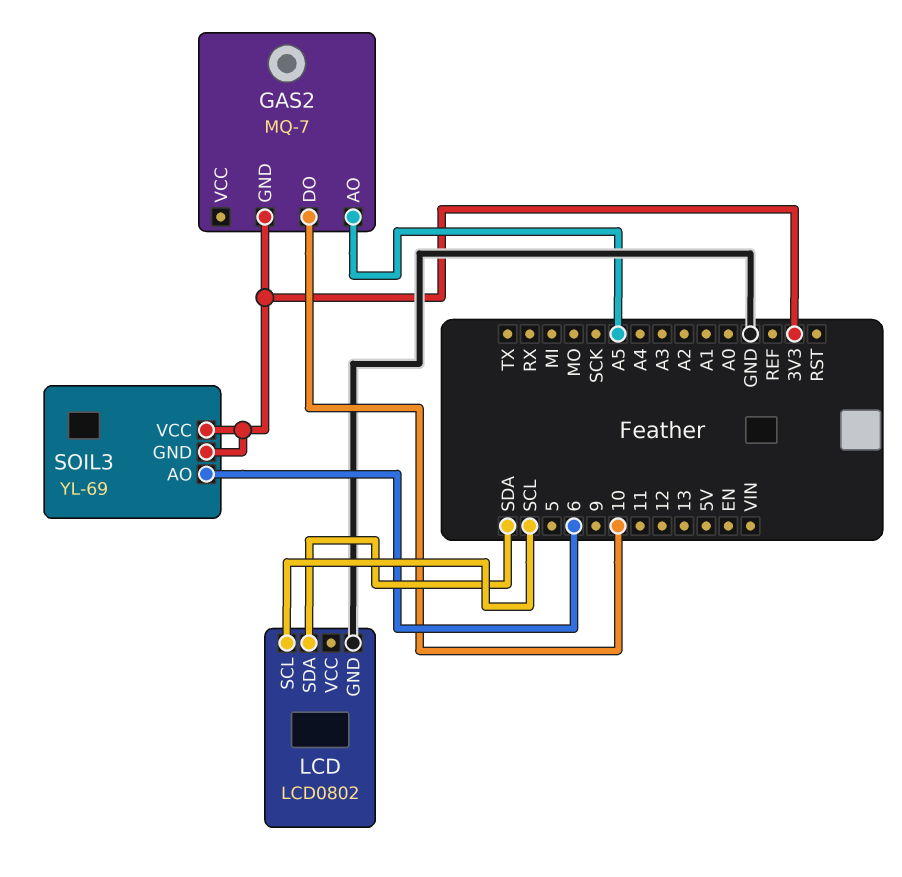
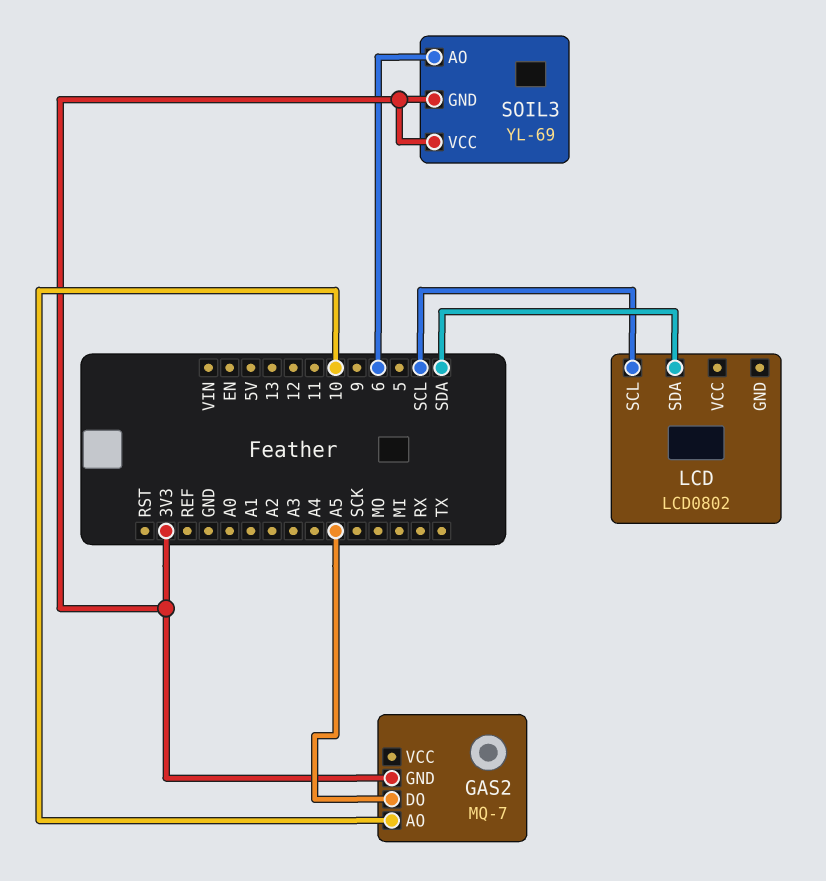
GAS2 pin AO: A5 -> 10
GAS2 pin DO: 10 -> A5
LCD pin GND: GND -> none

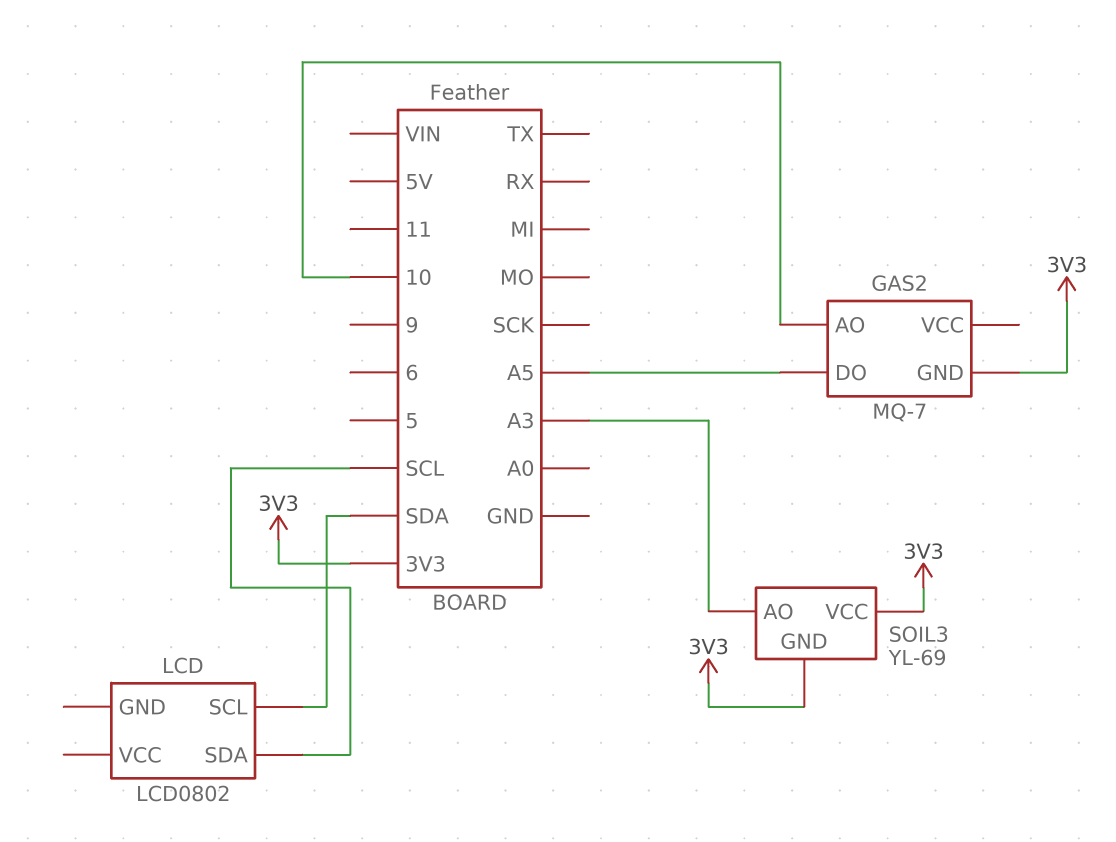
LCD pin SCL: SCL -> SDA
LCD pin SDA: SDA -> SCL
SOIL3 pin AO: 6 -> A3

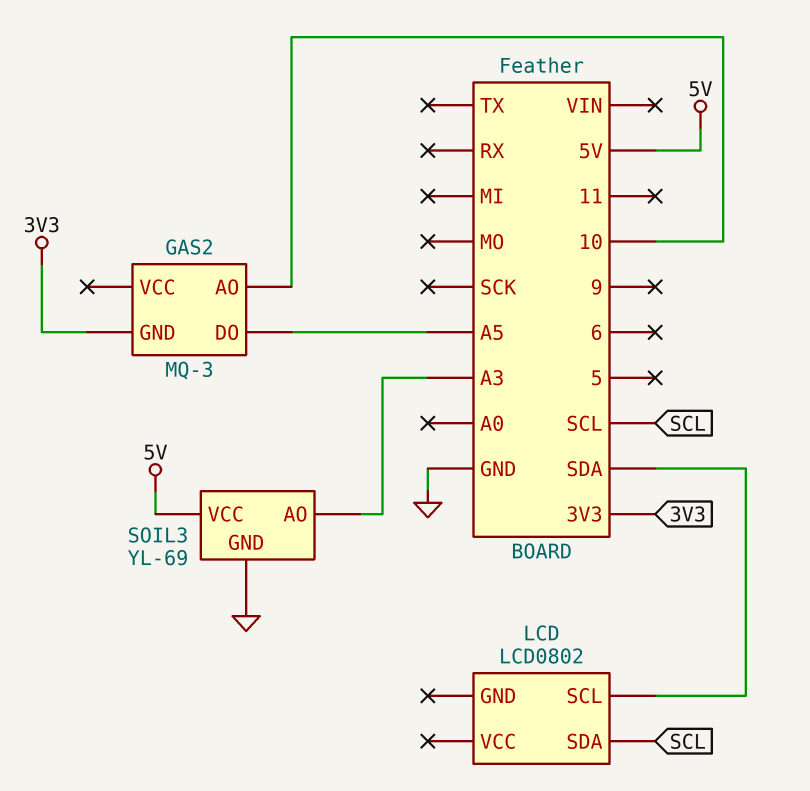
GAS2: MQ-7 -> MQ-3
SOIL3 pin GND: 3V3 -> GND
SOIL3 pin VCC: 3V3 -> 5V

